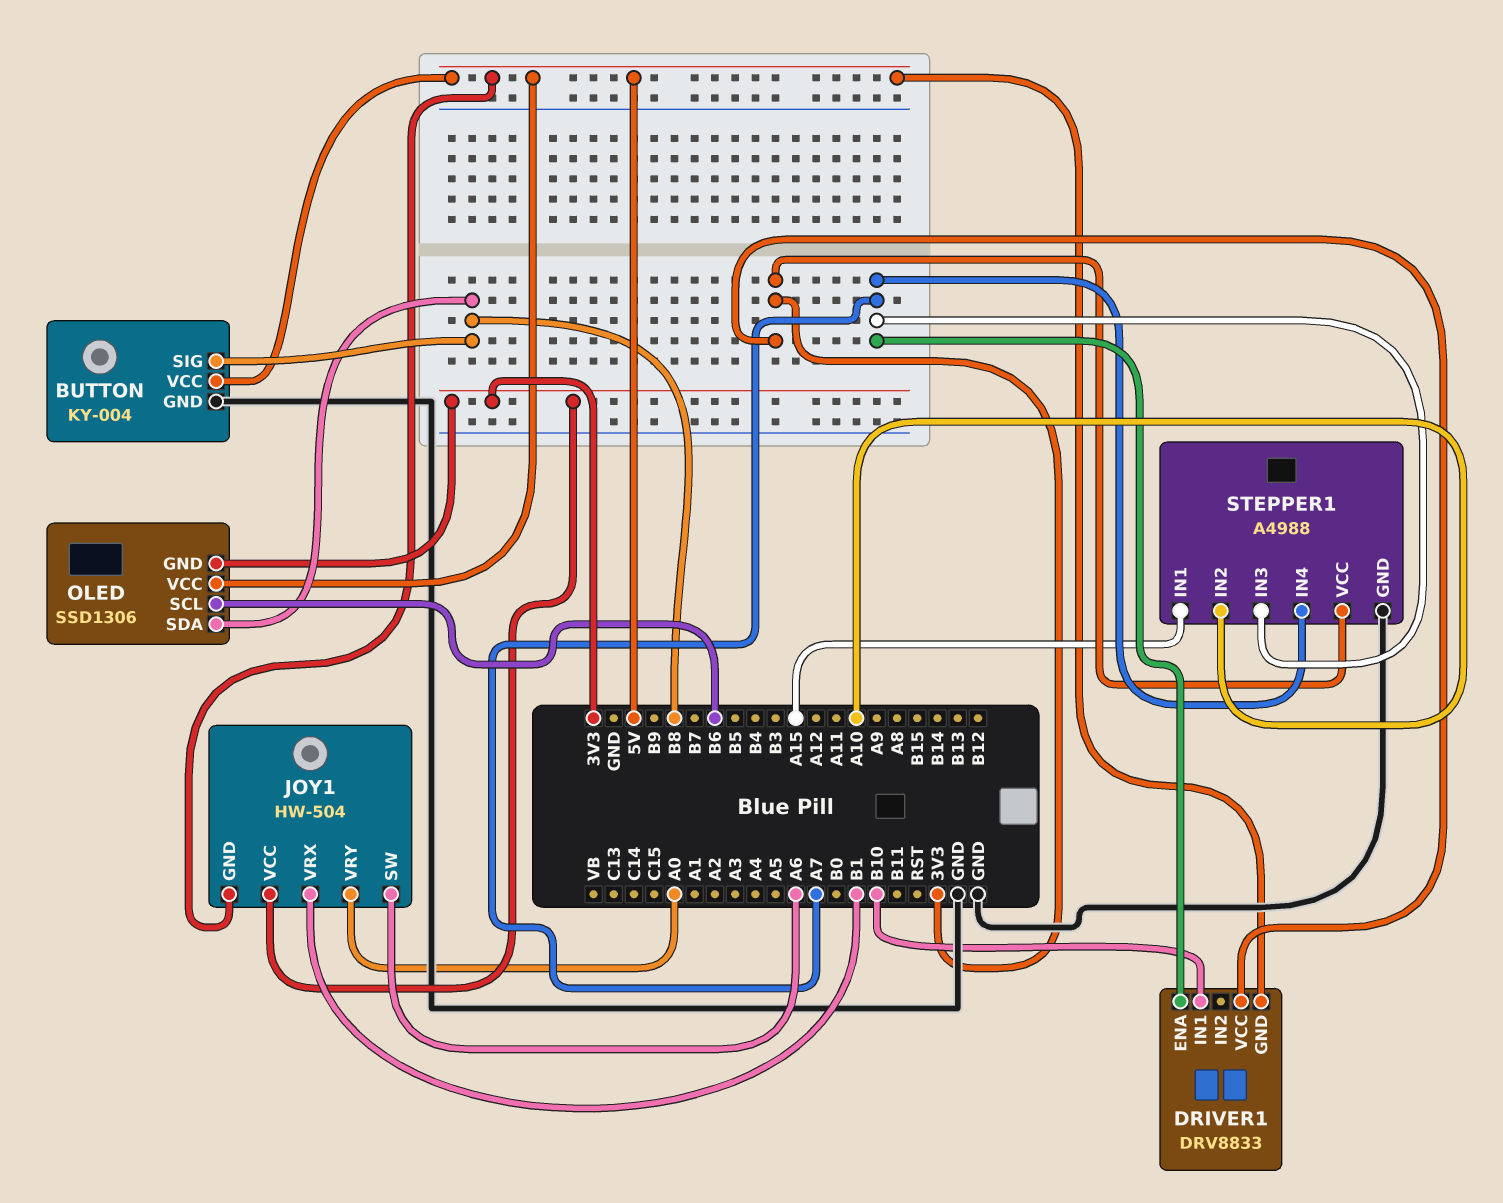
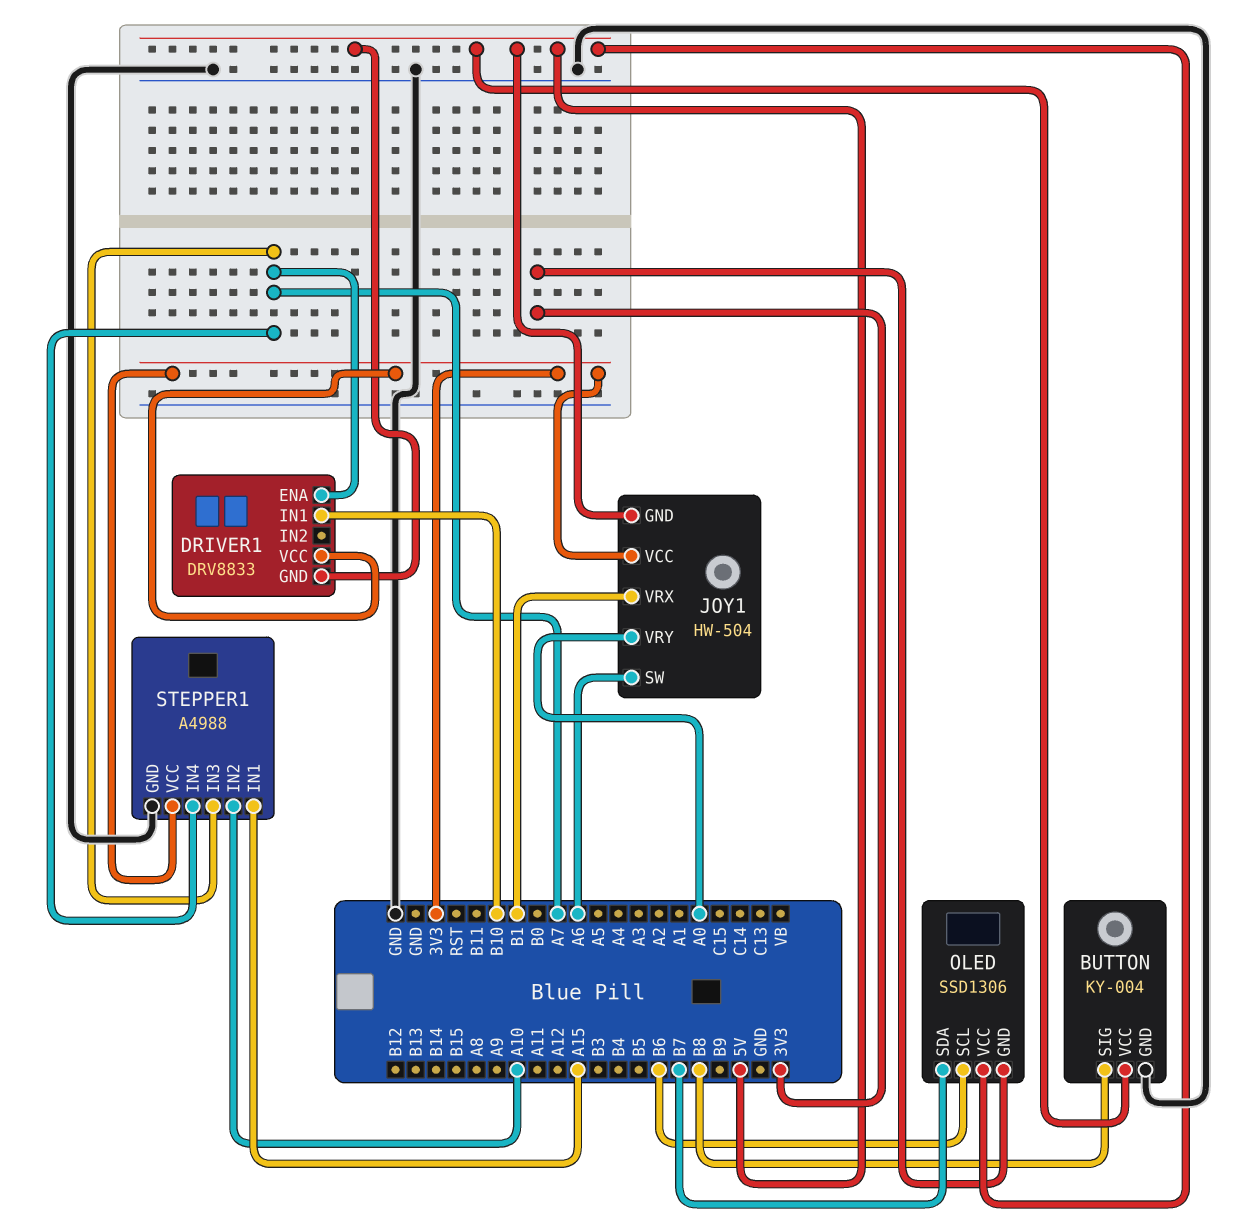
OLED pin SDA: B8 -> B7

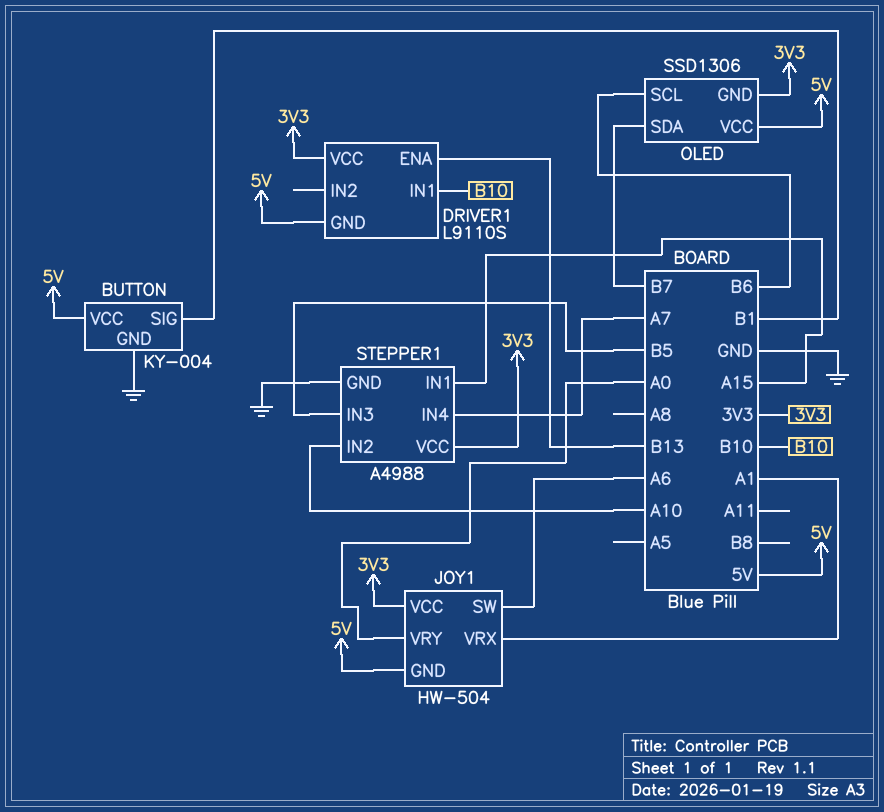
BUTTON pin SIG: B8 -> B1
DRIVER1: DRV8833 -> L9110S
DRIVER1 pin ENA: A7 -> B13
JOY1 pin VRX: B1 -> A1
STEPPER1 pin IN3: A7 -> B5

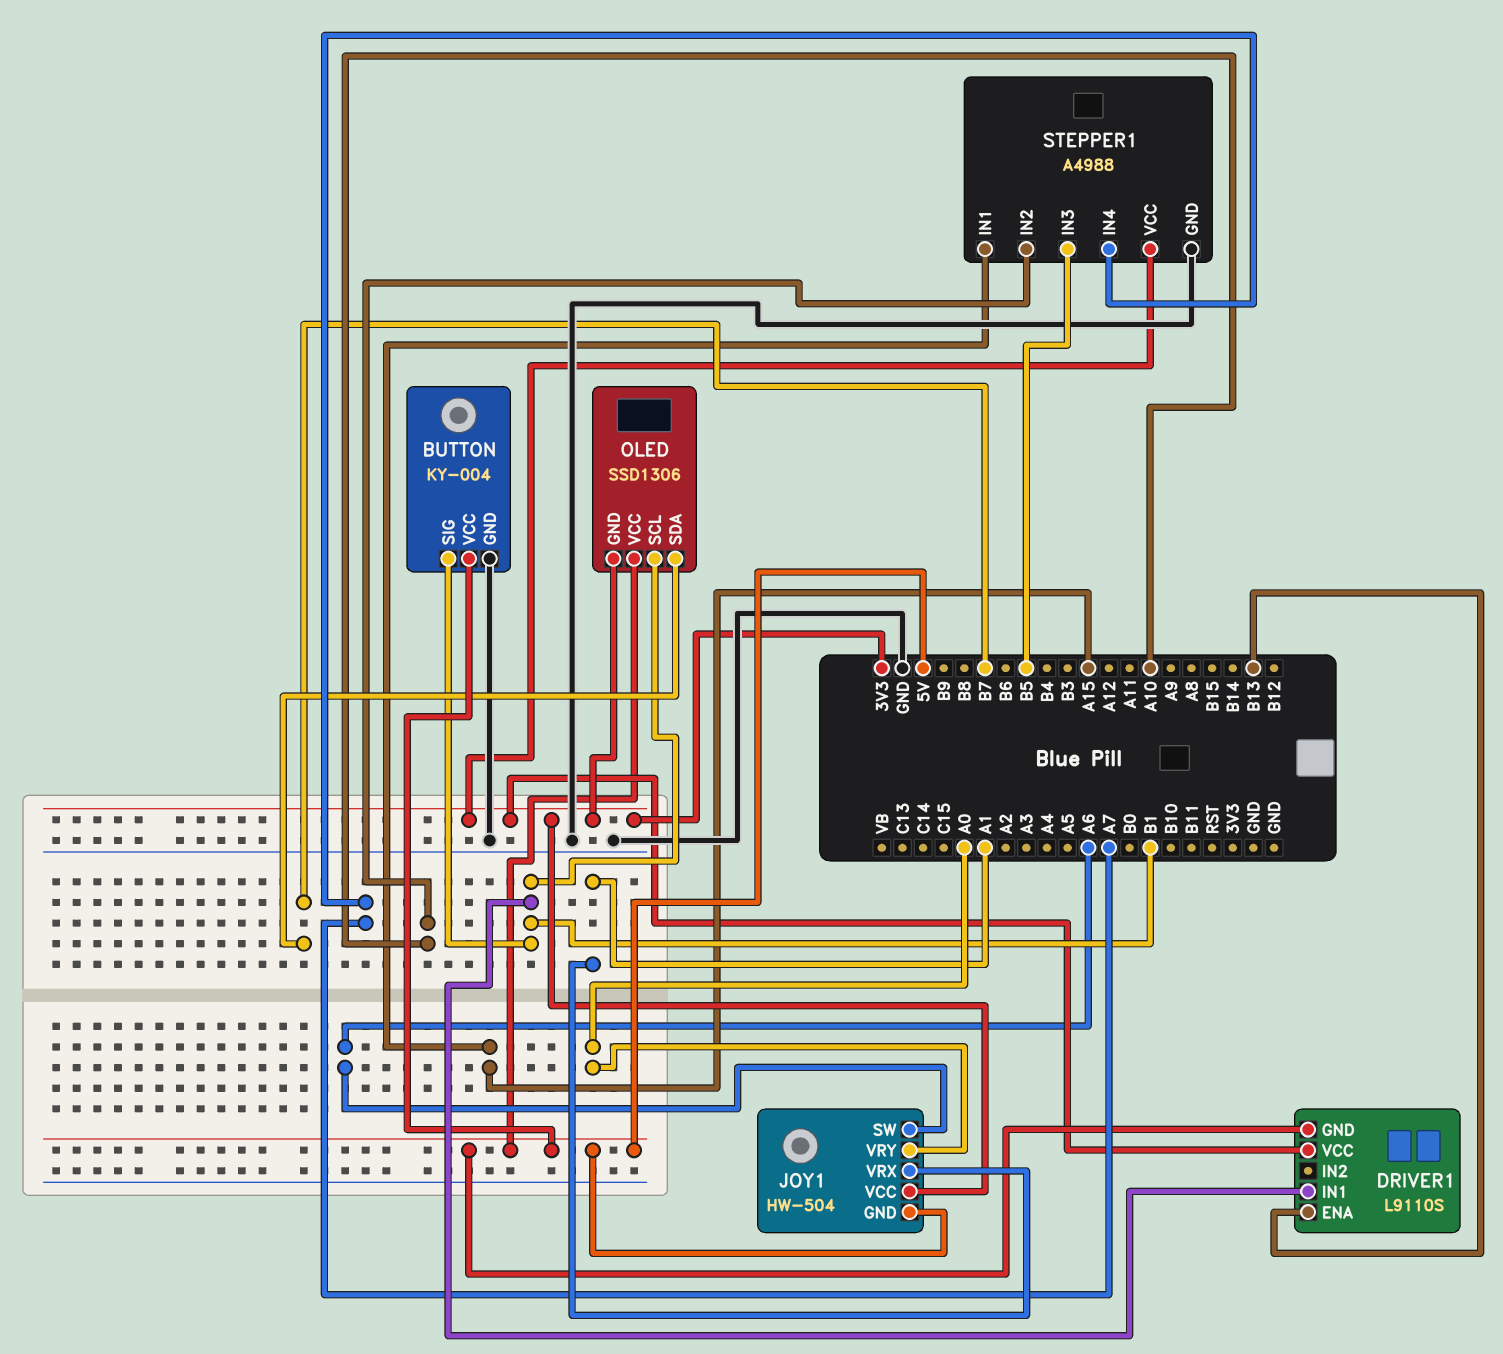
DRIVER1 pin IN1: B10 -> B1
OLED pin SCL: B6 -> B1

